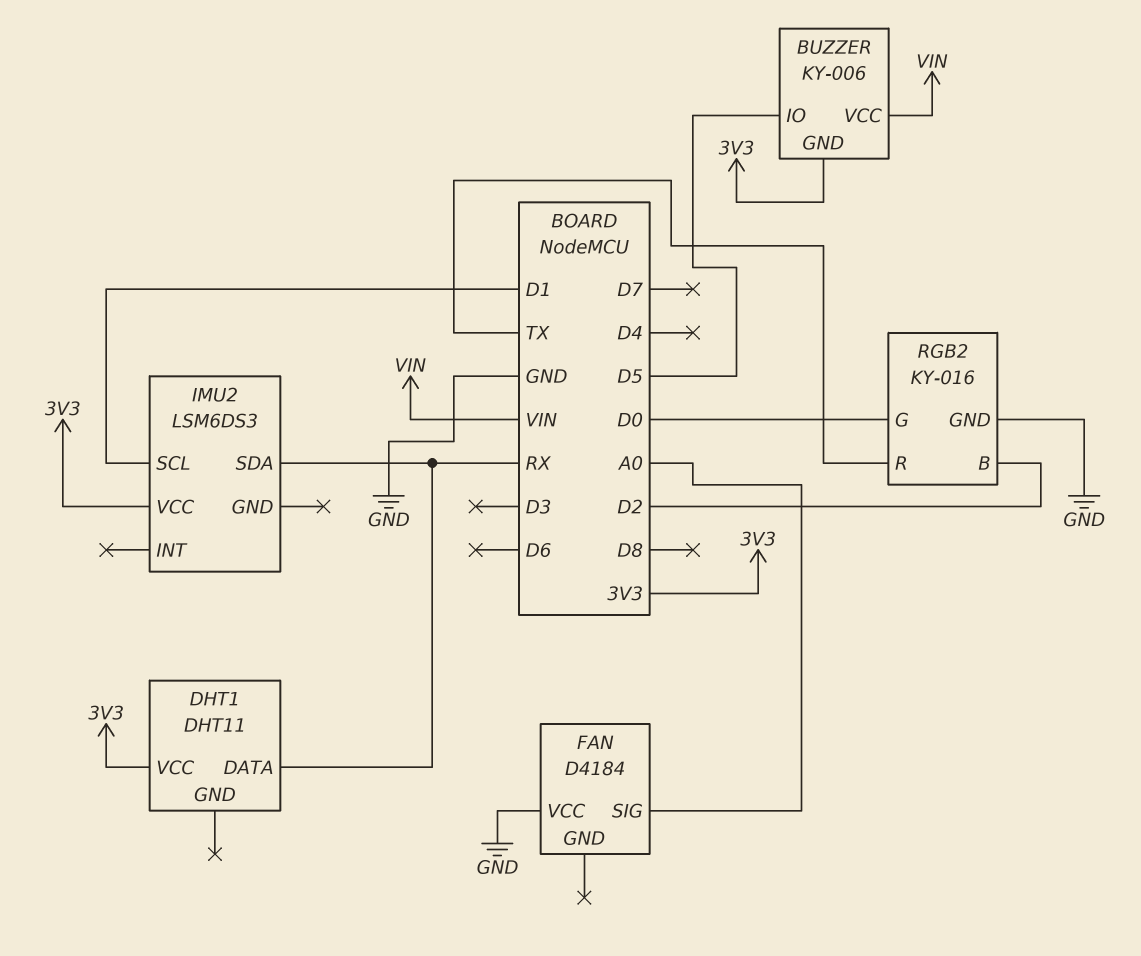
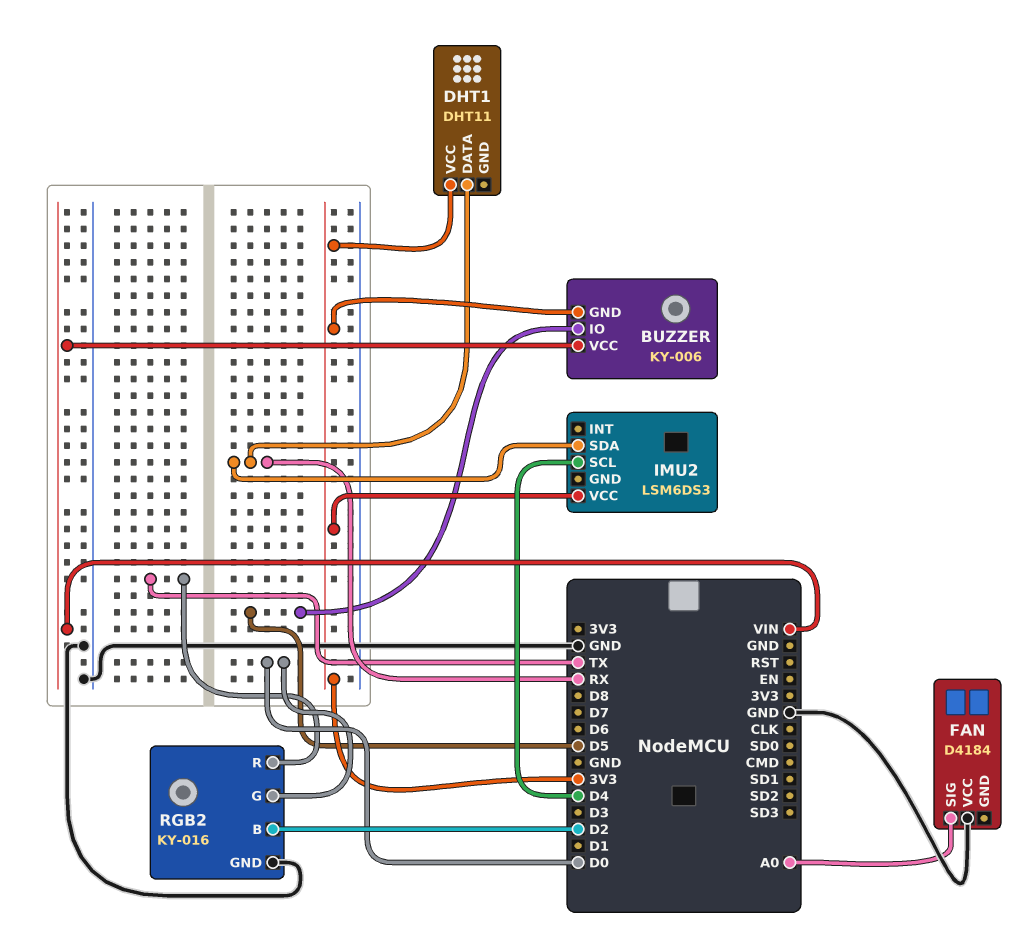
IMU2 pin SCL: D1 -> D4

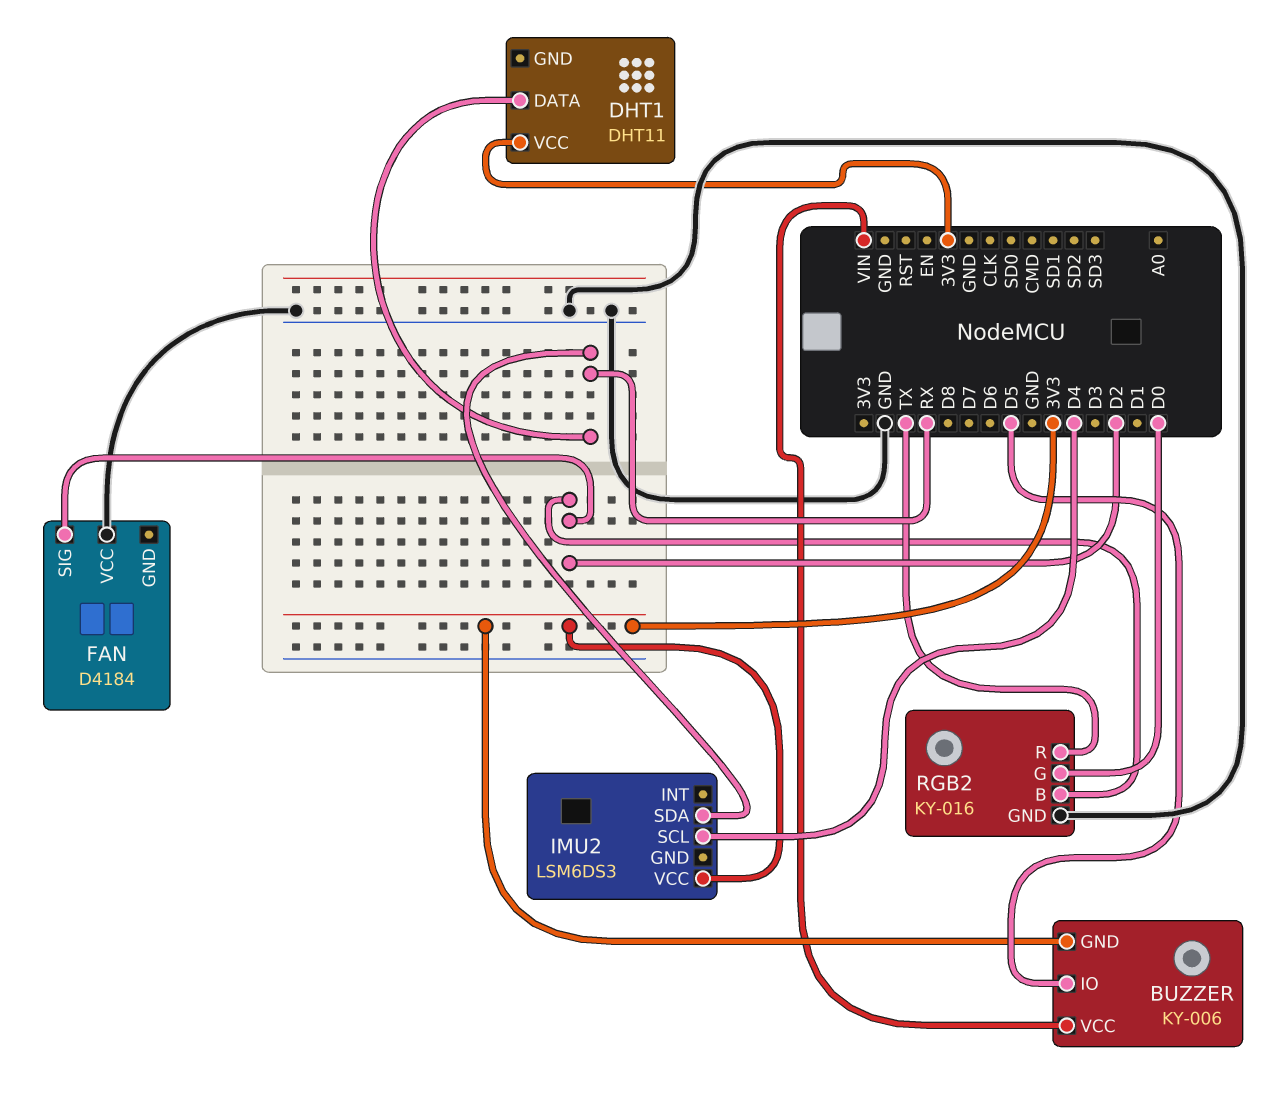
FAN pin SIG: A0 -> D2

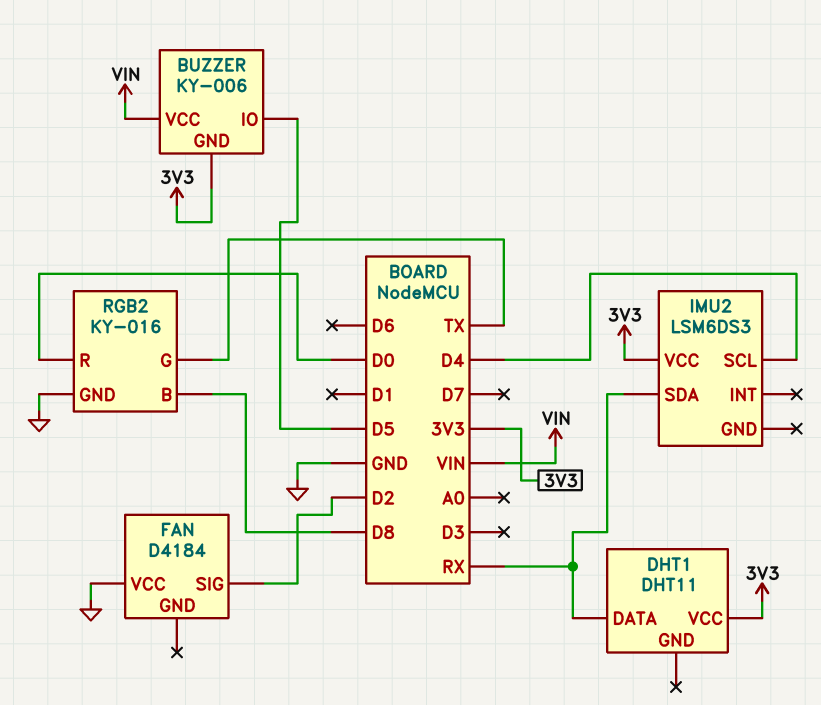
RGB2 pin B: D2 -> D8
RGB2 pin G: D0 -> TX
RGB2 pin R: TX -> D0

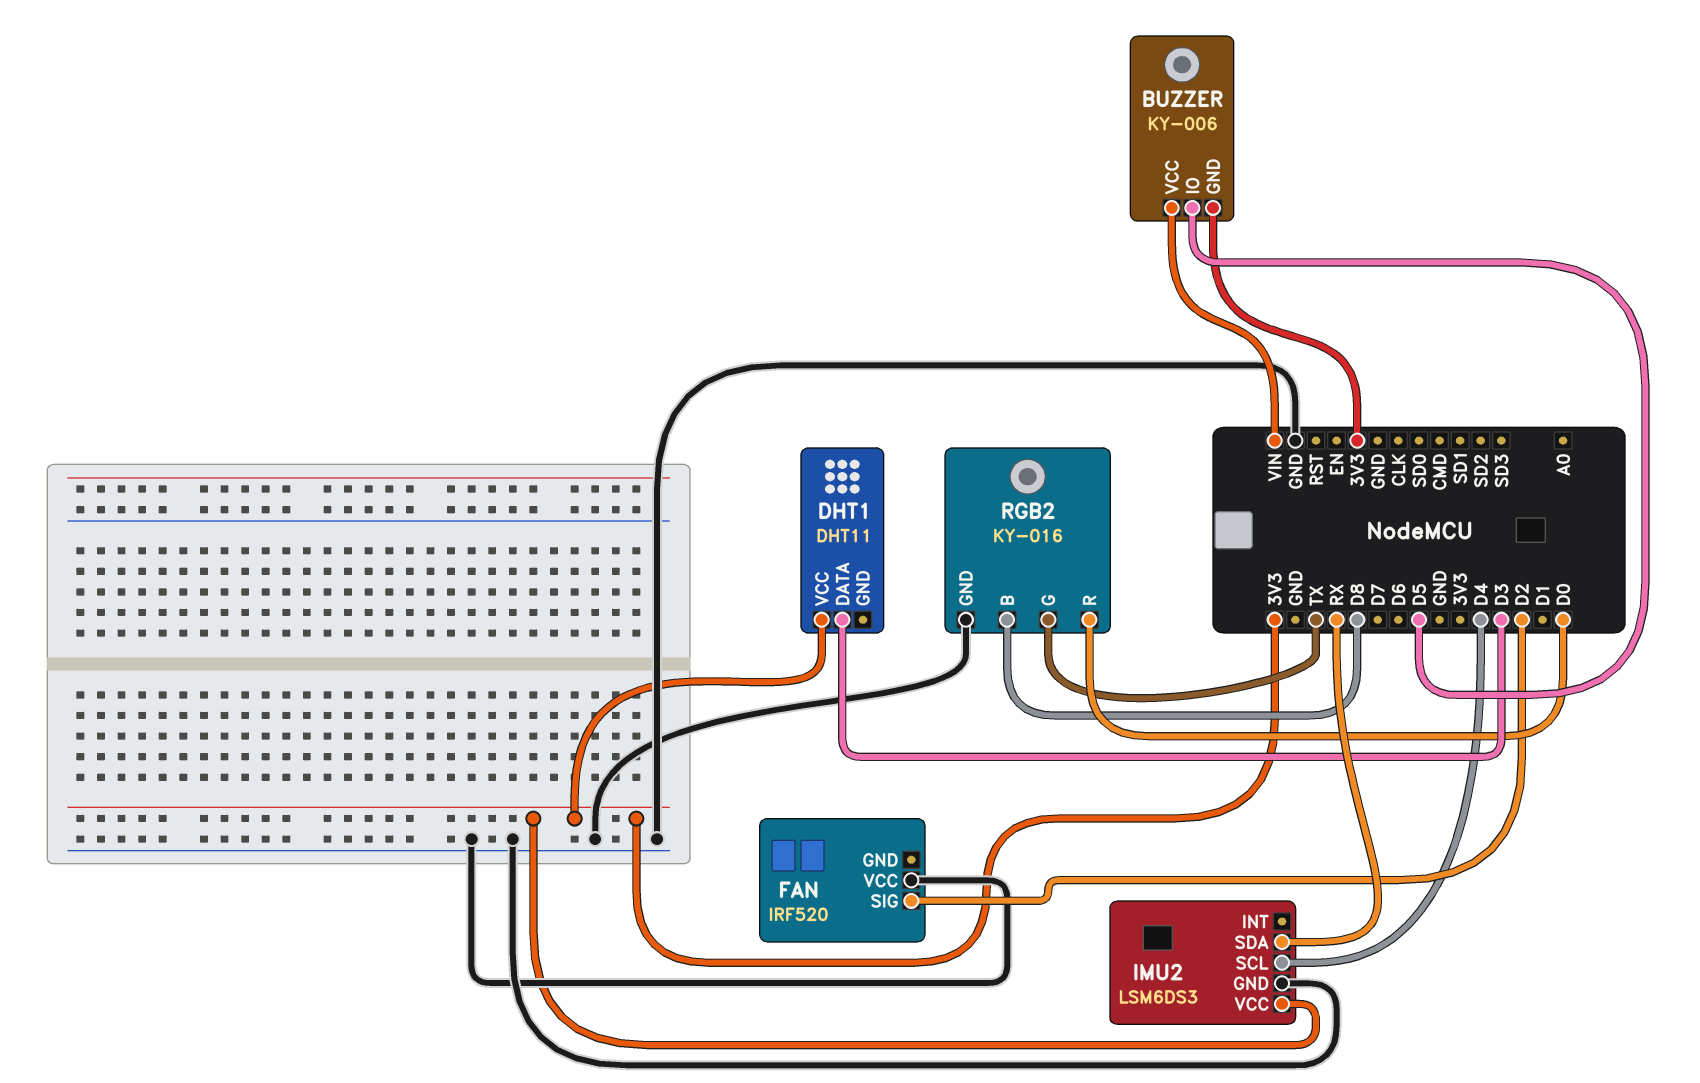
DHT1 pin DATA: RX -> D3
FAN: D4184 -> IRF520
IMU2 pin GND: none -> GND

